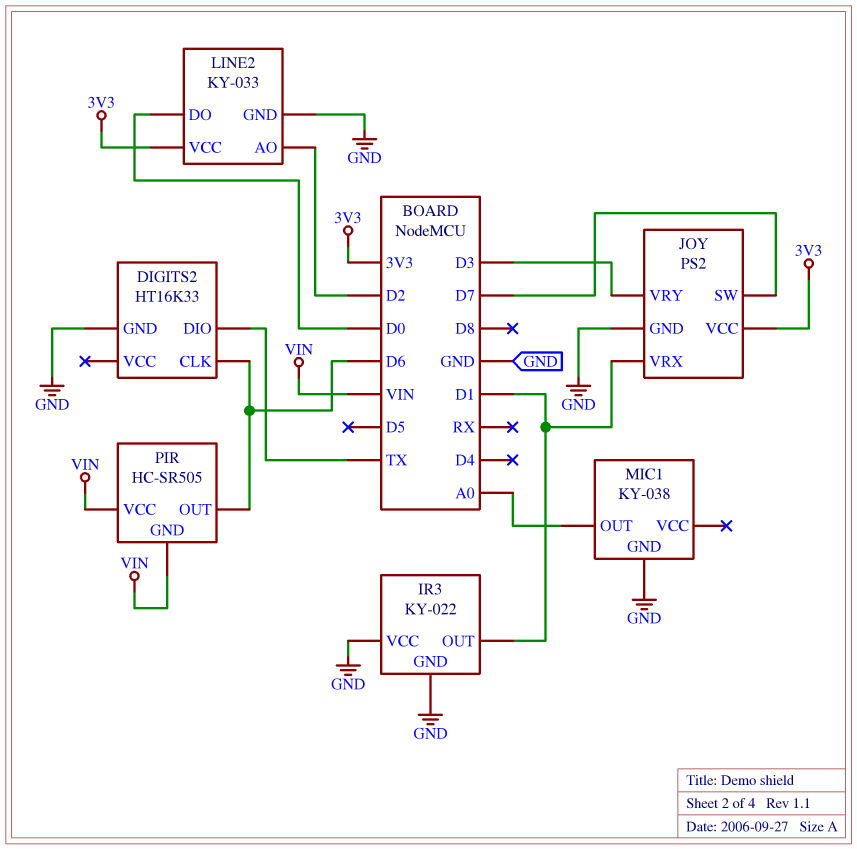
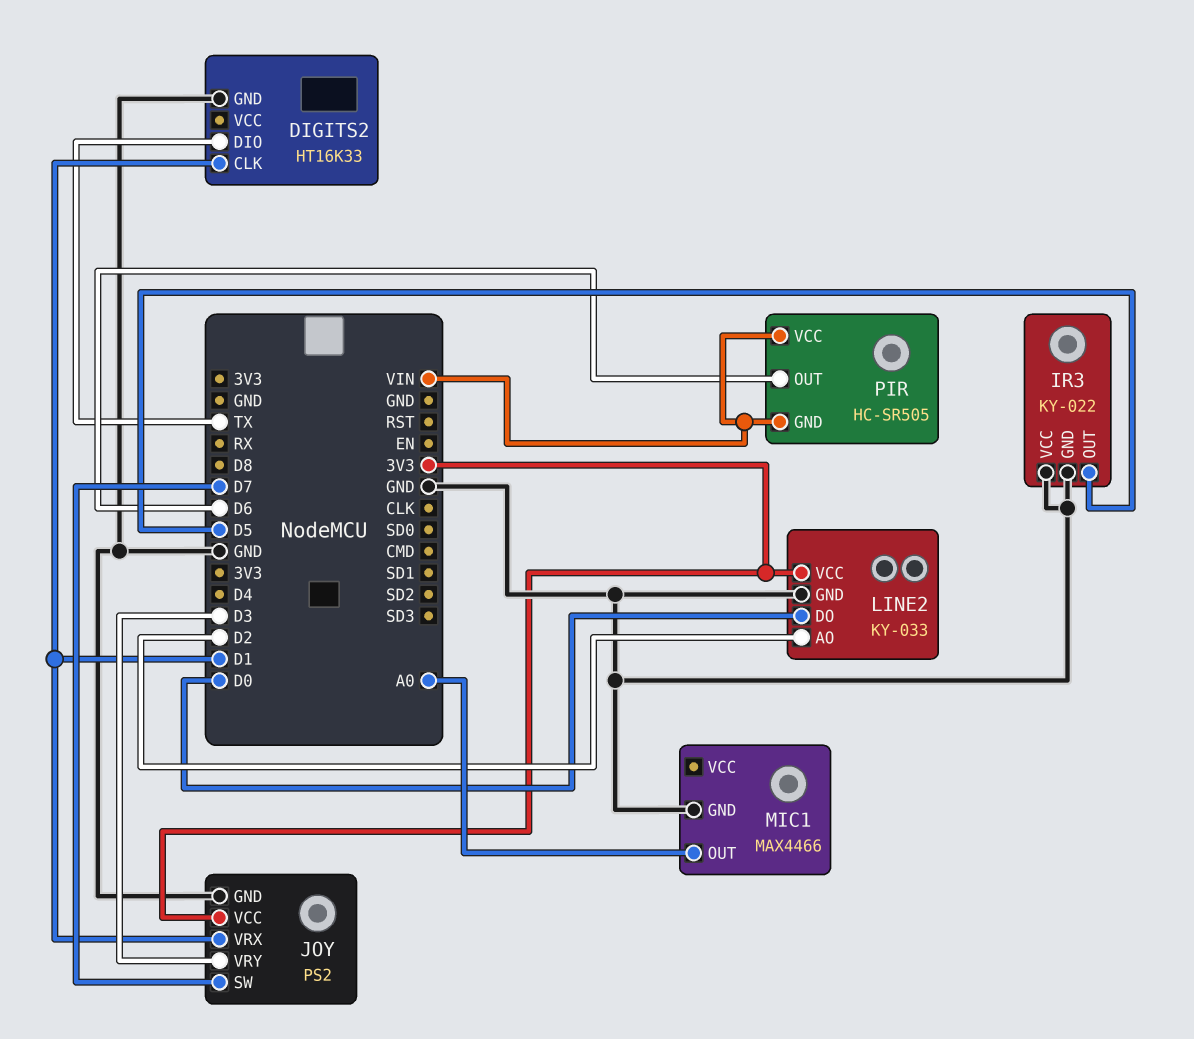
DIGITS2 pin CLK: D6 -> D1
IR3 pin OUT: D1 -> D5
MIC1: KY-038 -> MAX4466

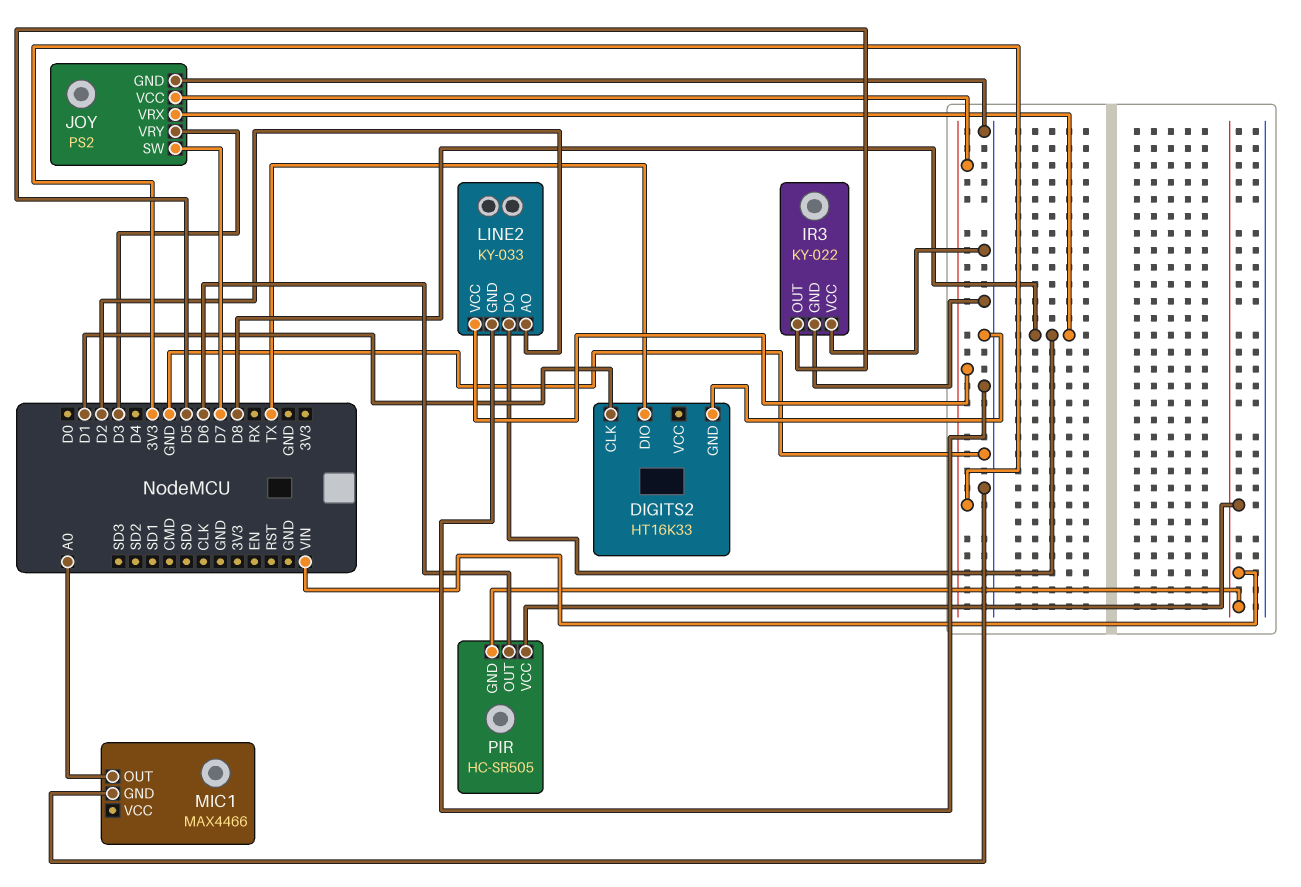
JOY pin VRX: D1 -> D8
LINE2 pin DO: D0 -> D8

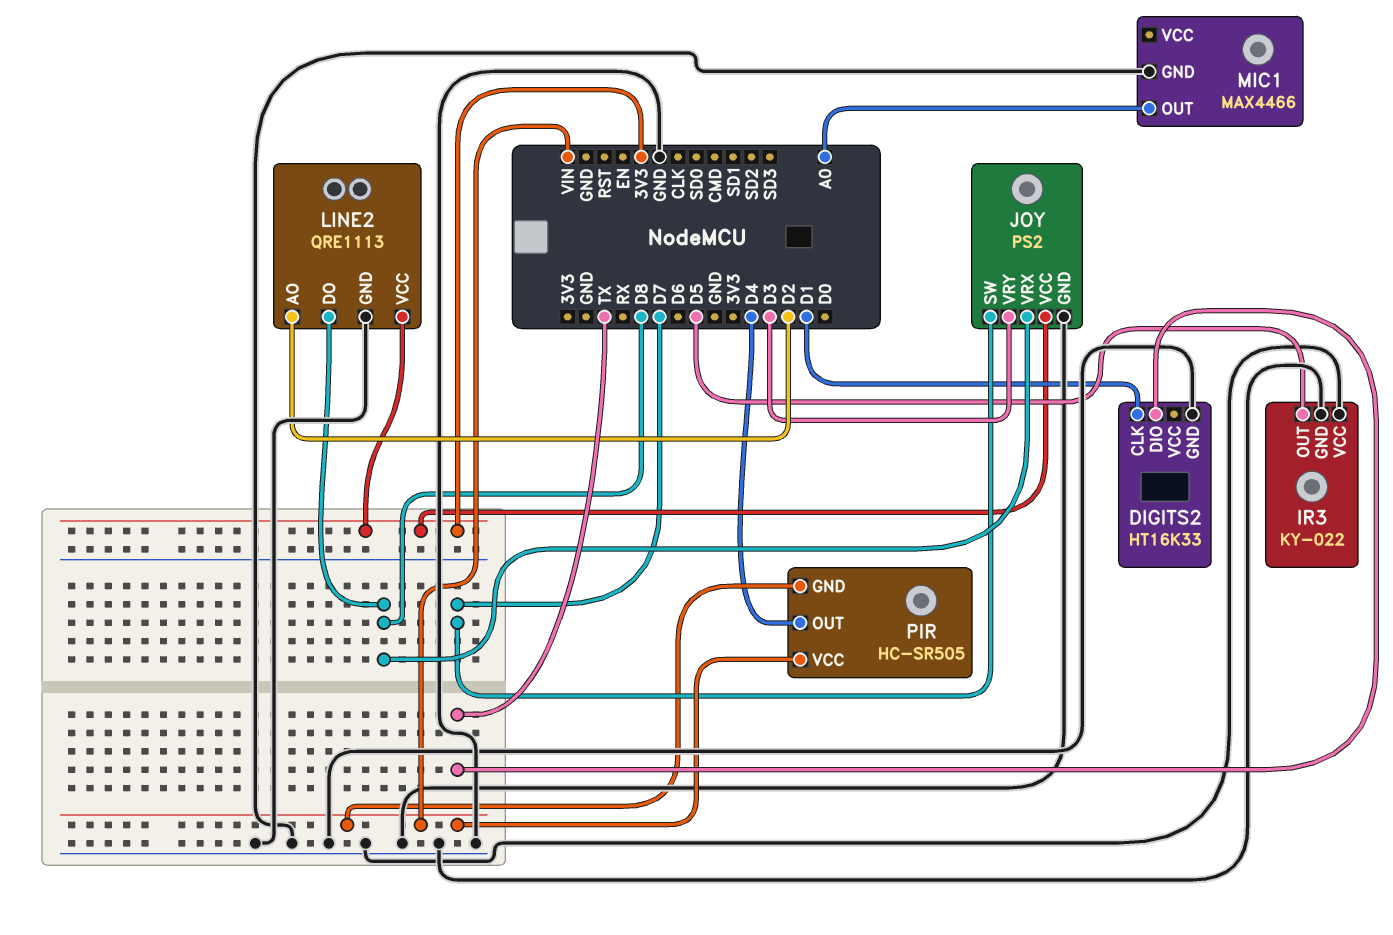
LINE2: KY-033 -> QRE1113
PIR pin OUT: D6 -> D4

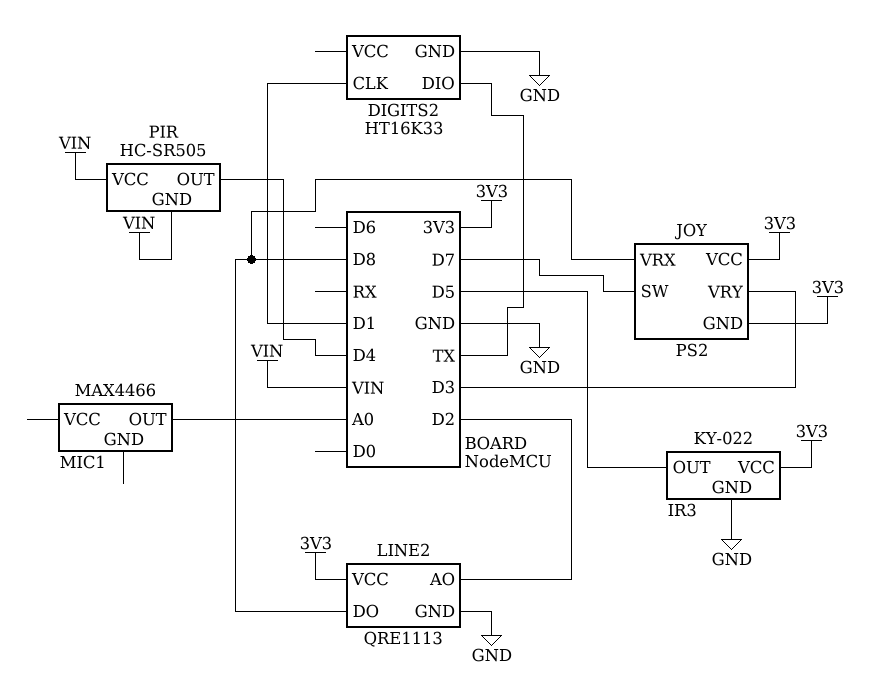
IR3 pin VCC: GND -> 3V3
JOY pin GND: GND -> 3V3
MIC1 pin GND: GND -> none

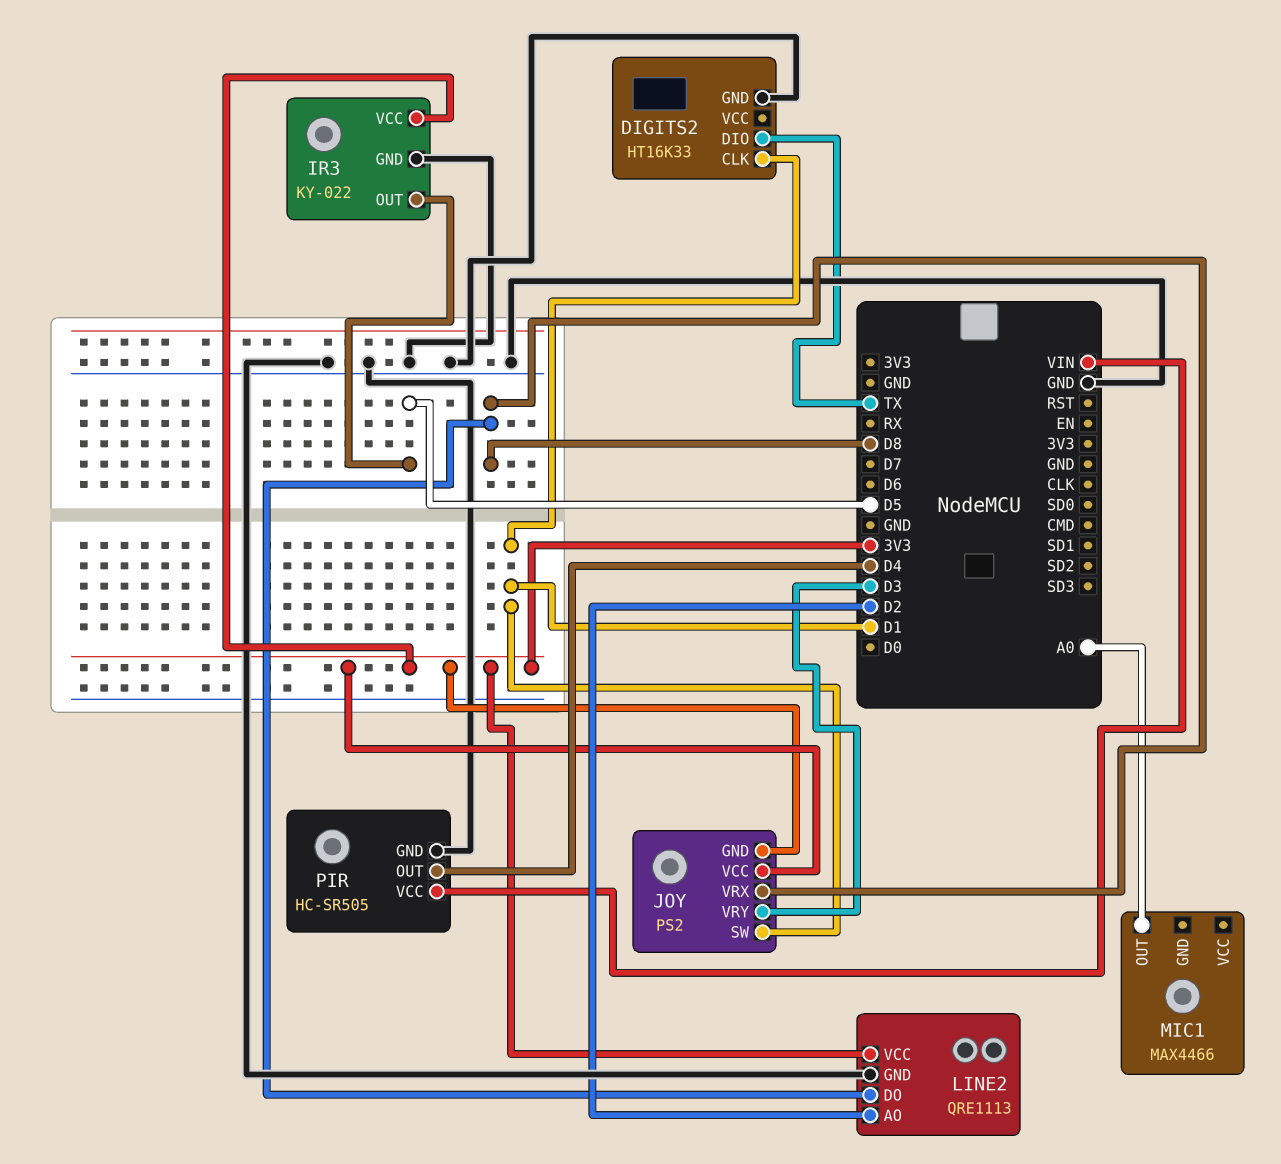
JOY pin SW: D7 -> D1
PIR pin GND: VIN -> GND

